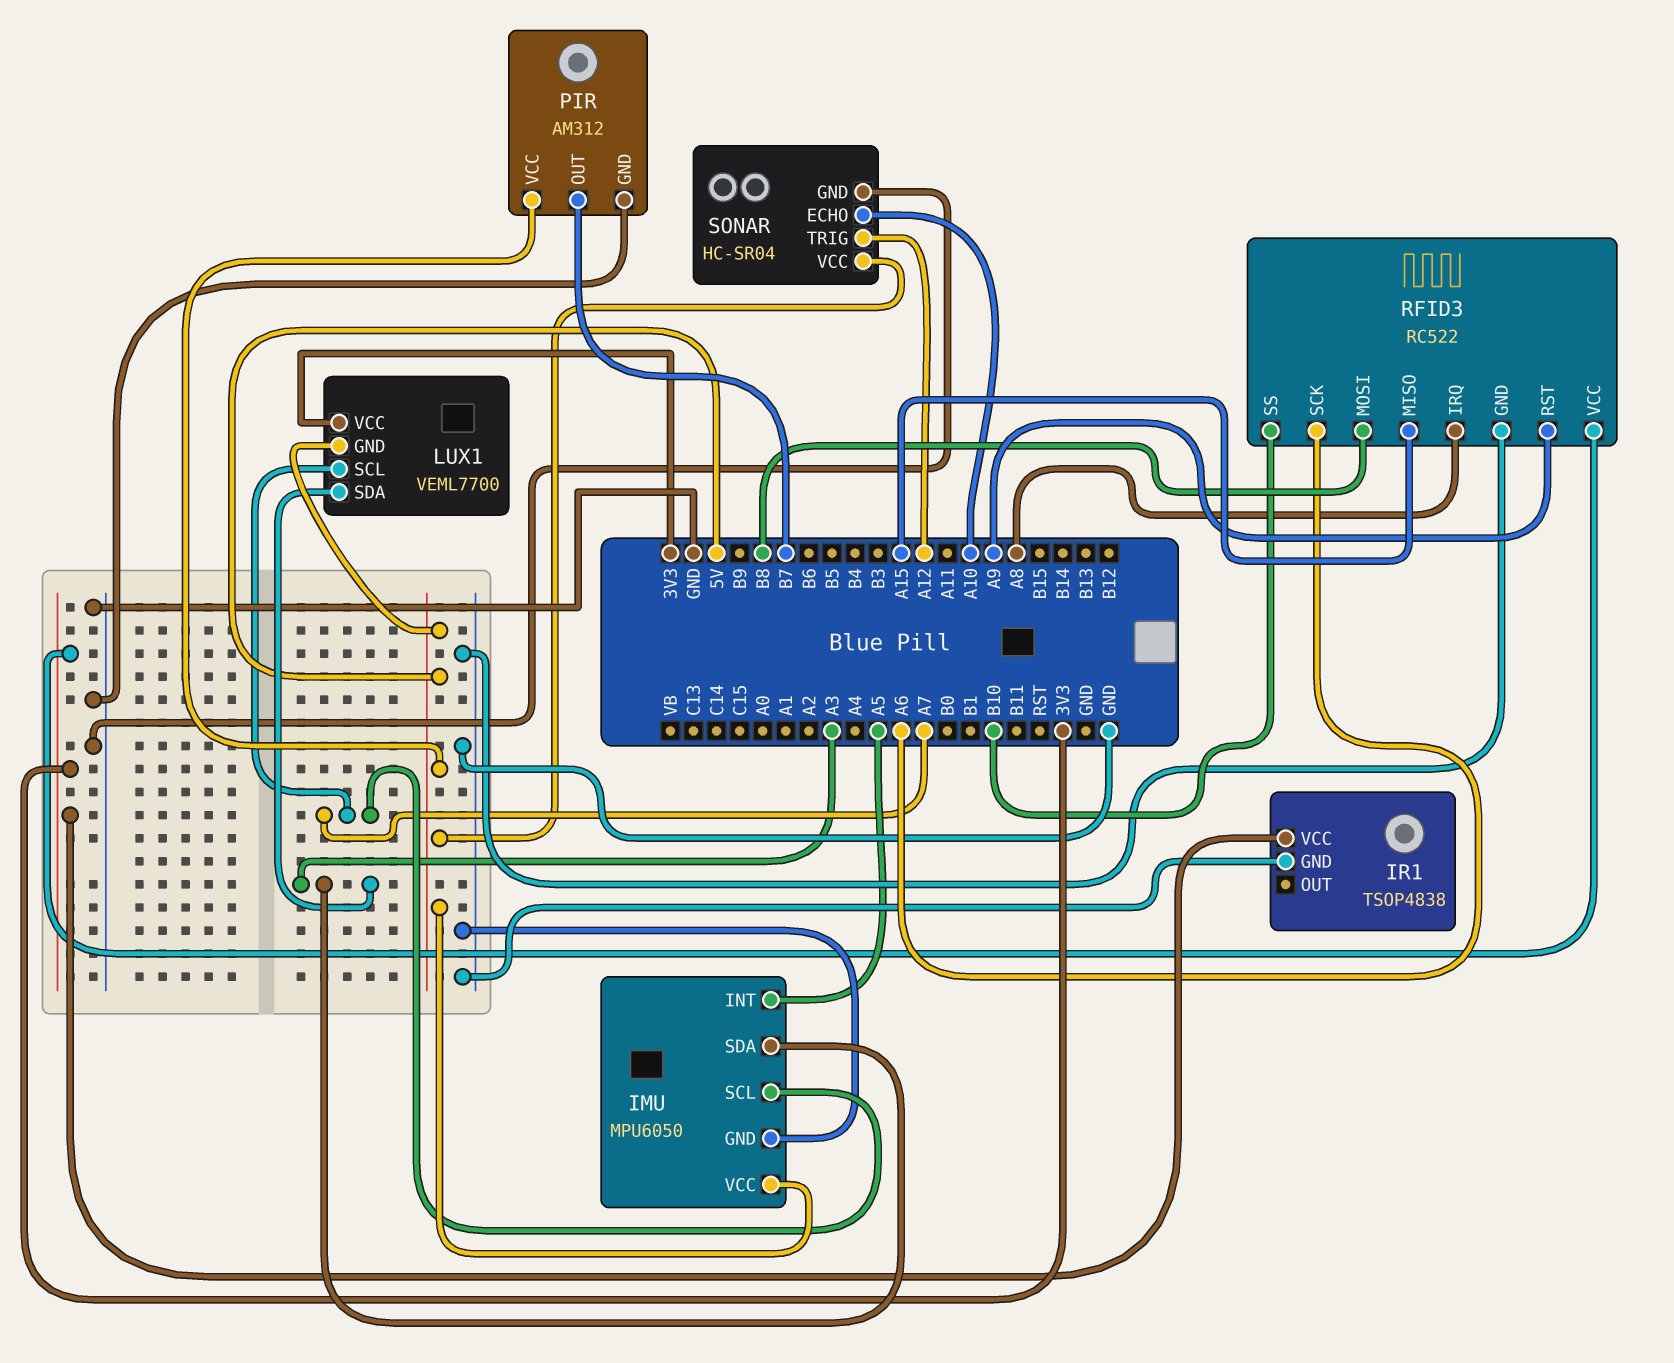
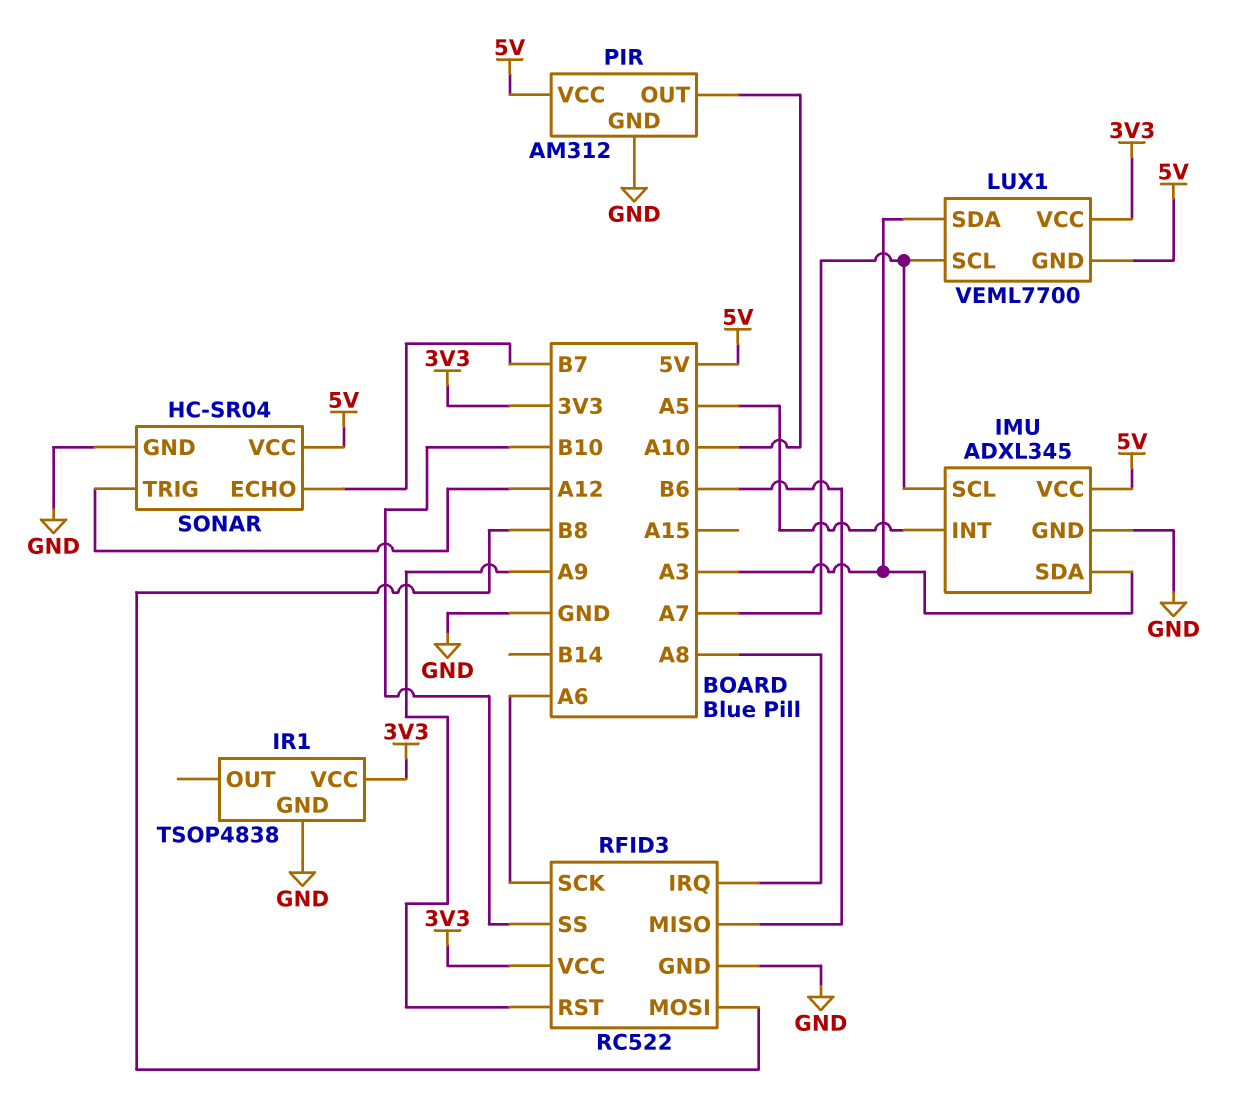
IMU: MPU6050 -> ADXL345
PIR pin OUT: B7 -> A10
RFID3 pin MISO: A15 -> B6
SONAR pin ECHO: A10 -> B7

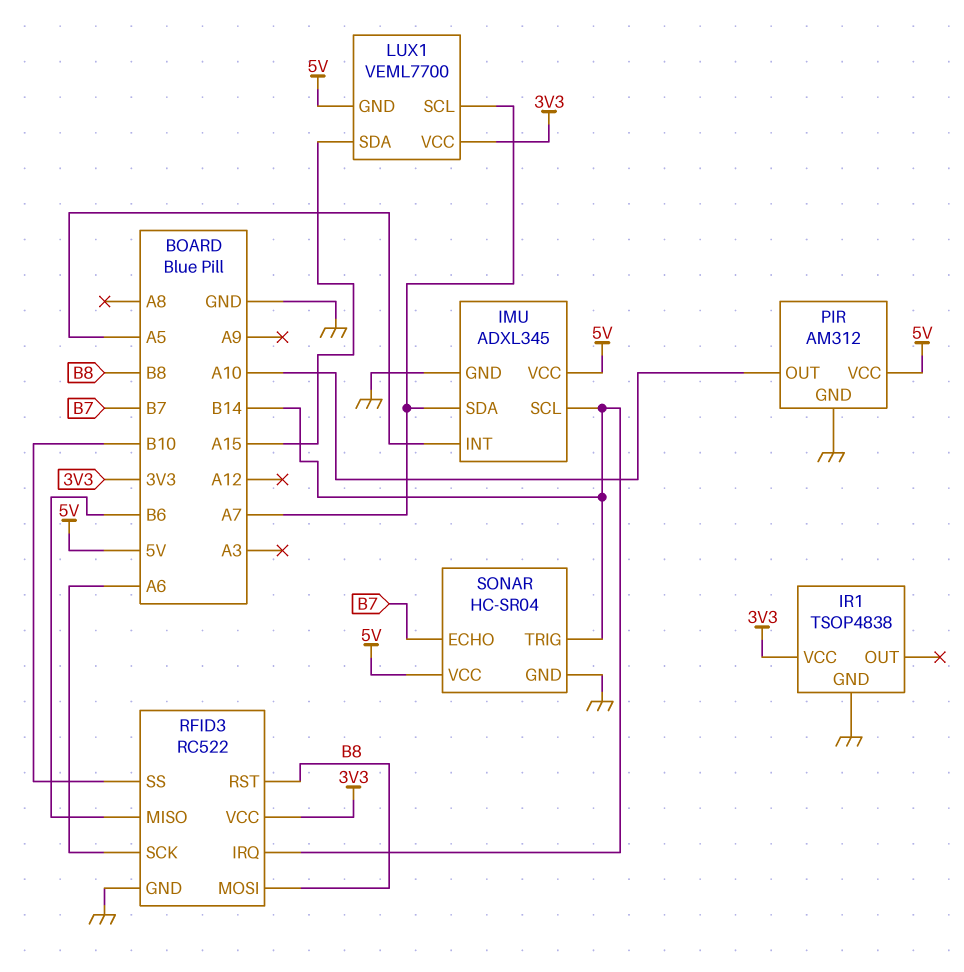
IMU pin SCL: A7 -> B14
IMU pin SDA: A3 -> A7
LUX1 pin SDA: A3 -> A15
RFID3 pin IRQ: A8 -> B14
RFID3 pin RST: A9 -> B8
SONAR pin TRIG: A12 -> B14

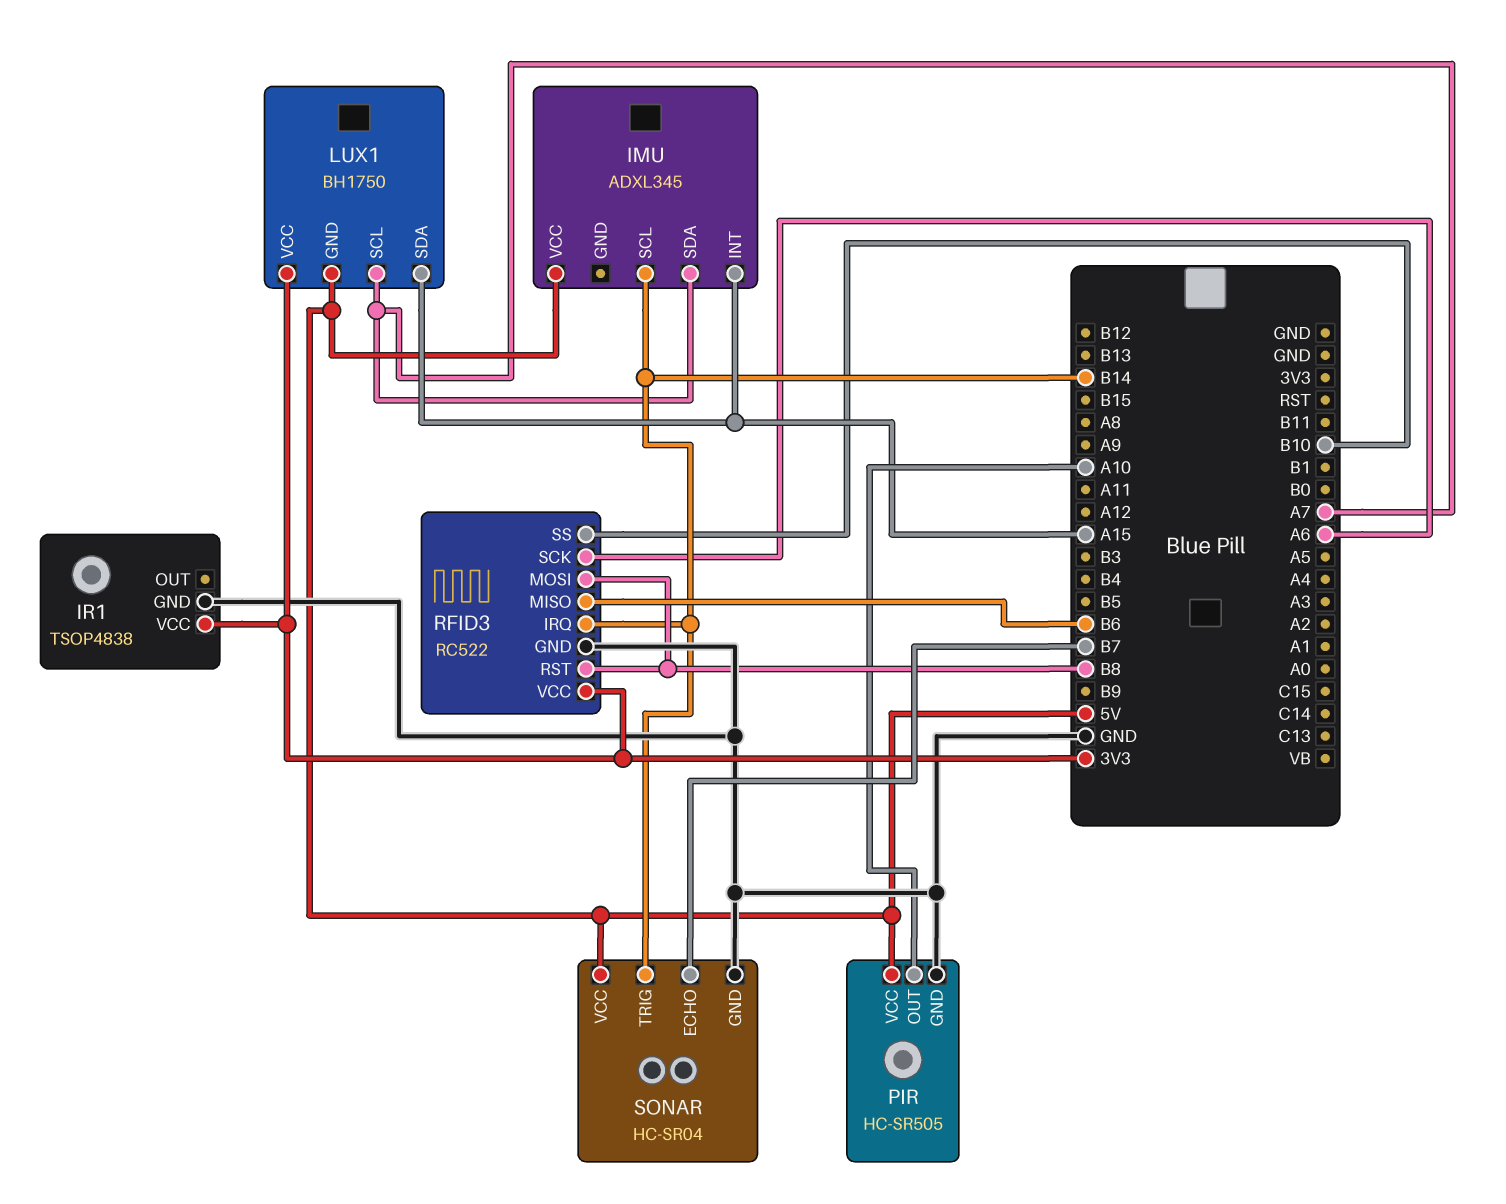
IMU pin GND: GND -> none
IMU pin INT: A5 -> A15
LUX1: VEML7700 -> BH1750
PIR: AM312 -> HC-SR505

